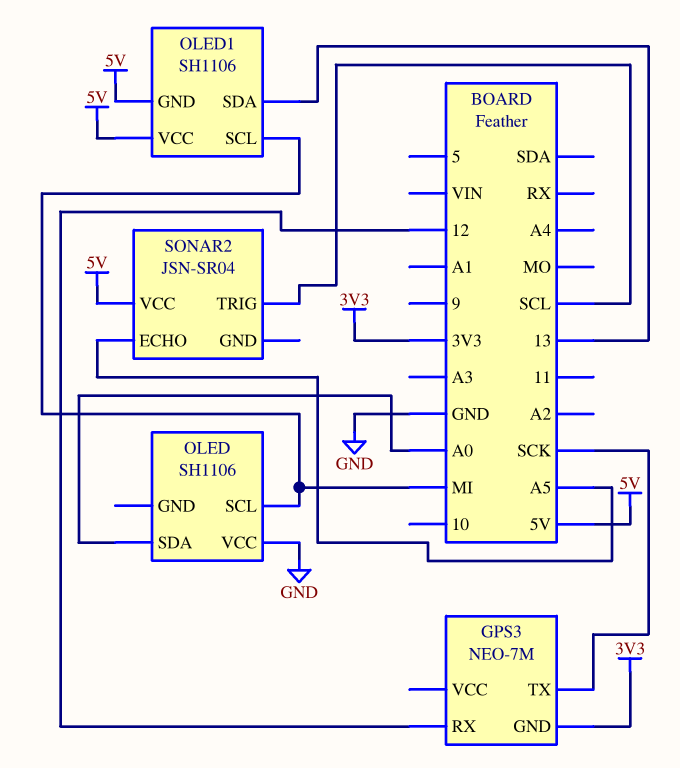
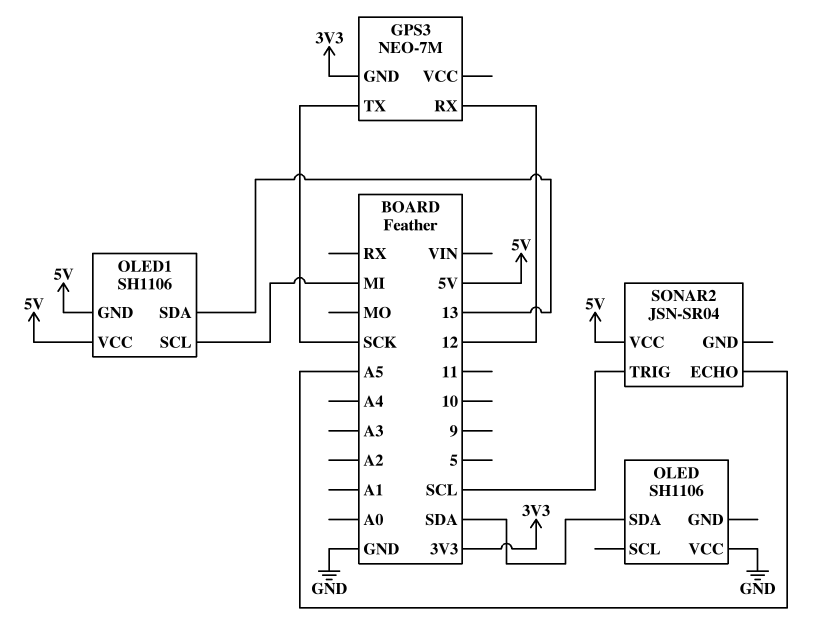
OLED pin SCL: MI -> none
OLED pin SDA: A0 -> SDA

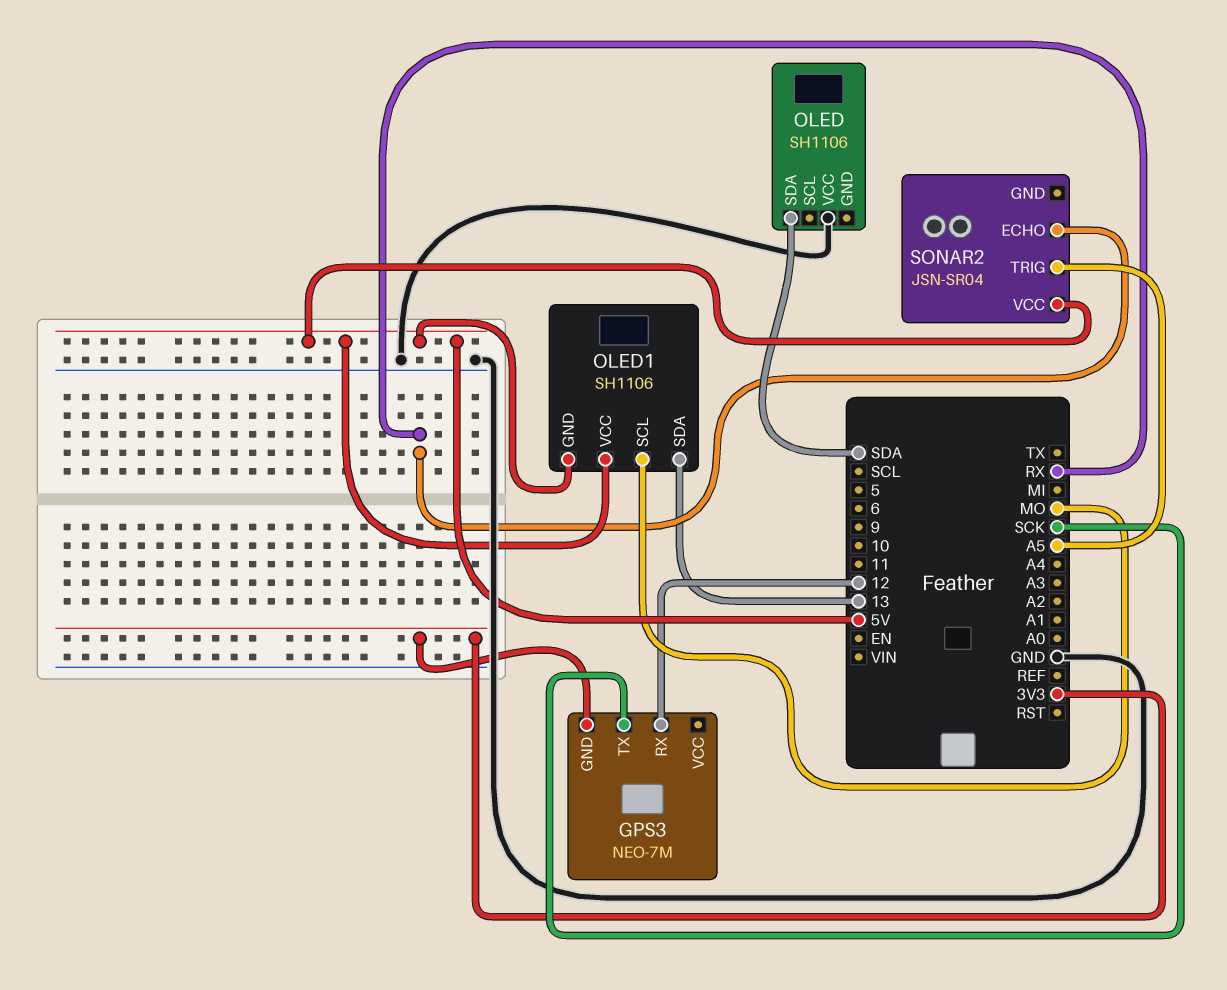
OLED1 pin SCL: MI -> MO
SONAR2 pin ECHO: A5 -> RX
SONAR2 pin TRIG: SCL -> A5

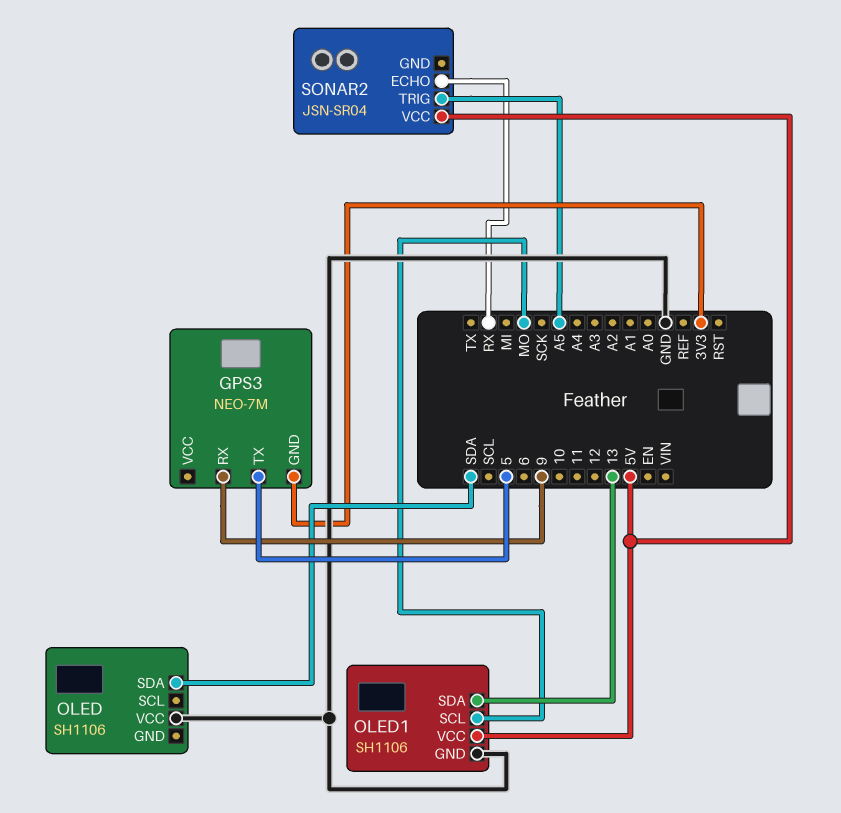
GPS3 pin RX: 12 -> 9
GPS3 pin TX: SCK -> 5
OLED1 pin GND: 5V -> GND

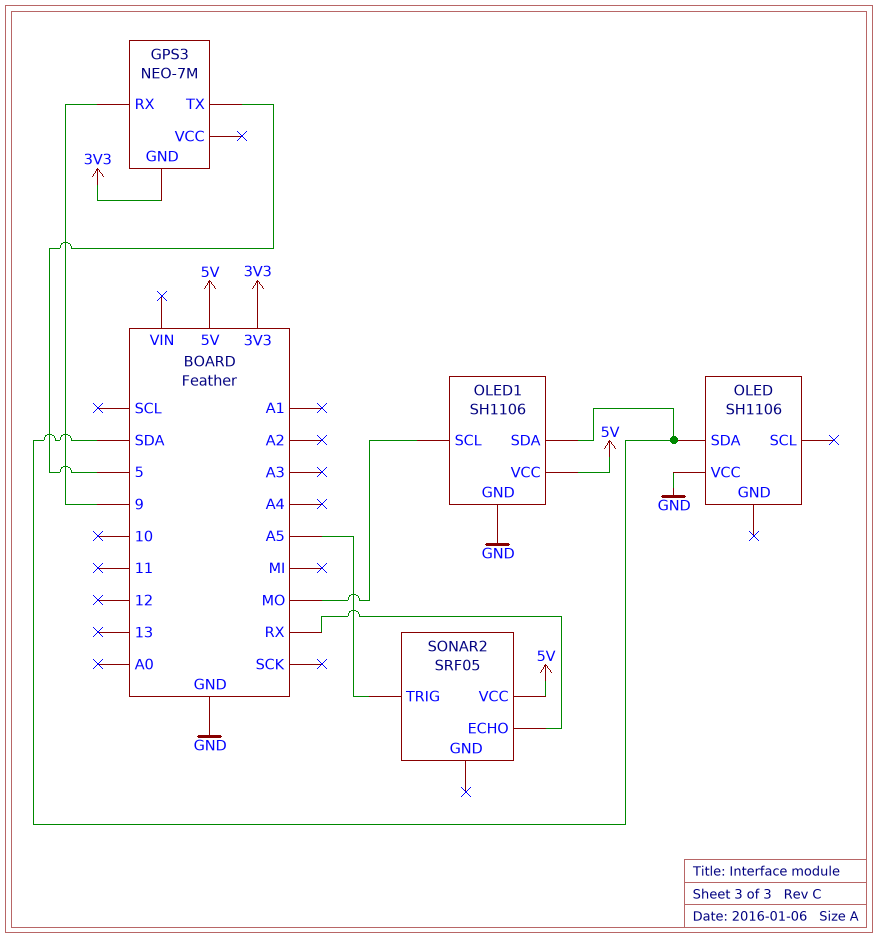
OLED1 pin SDA: 13 -> SDA
SONAR2: JSN-SR04 -> SRF05

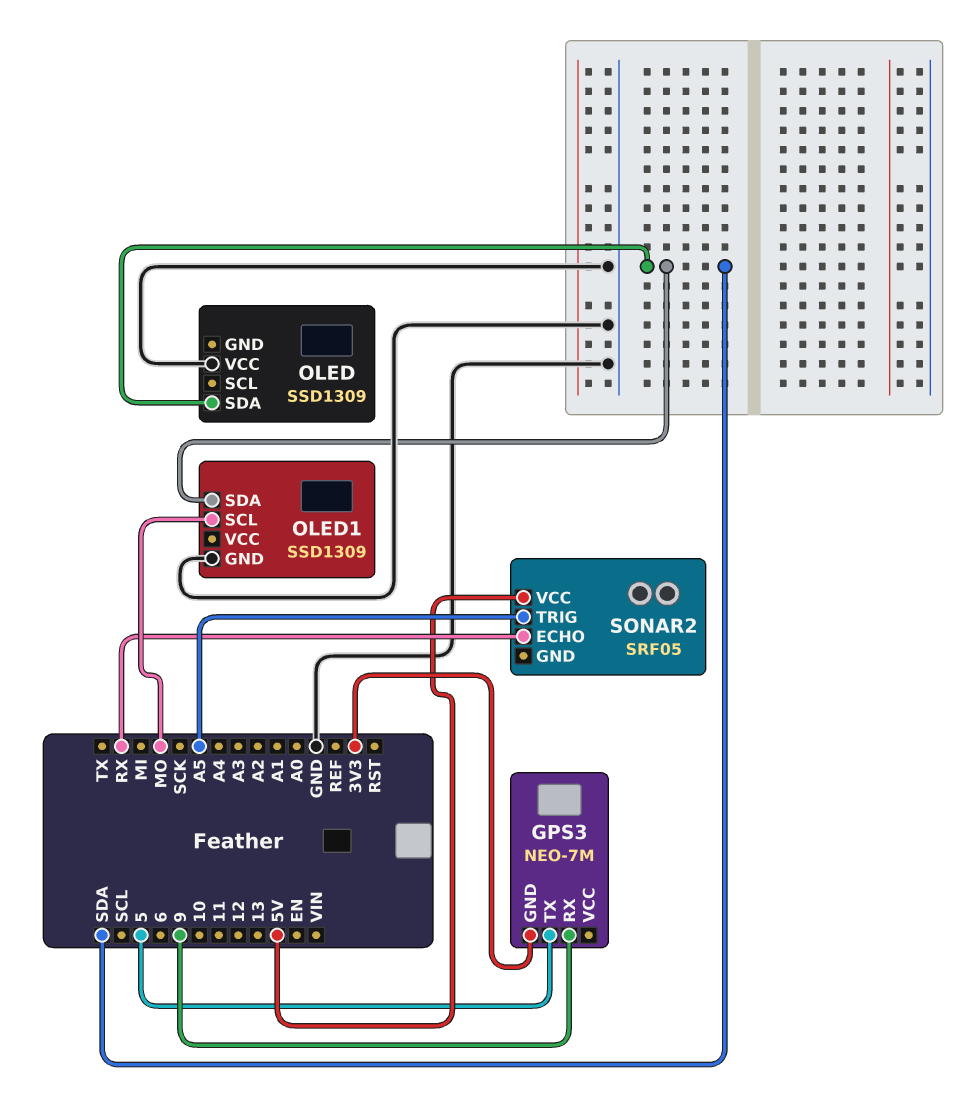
OLED: SH1106 -> SSD1309
OLED1: SH1106 -> SSD1309
OLED1 pin VCC: 5V -> none

